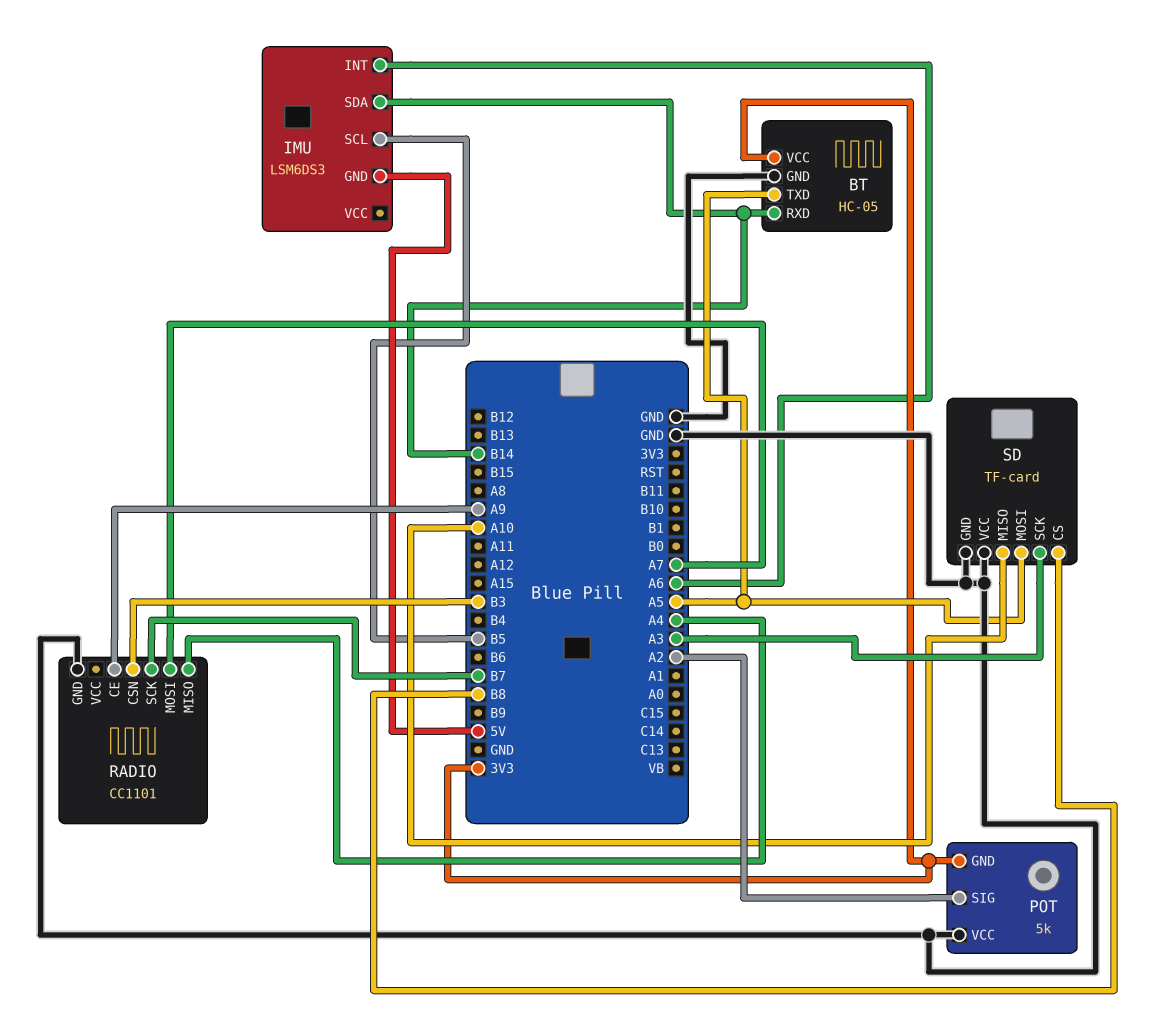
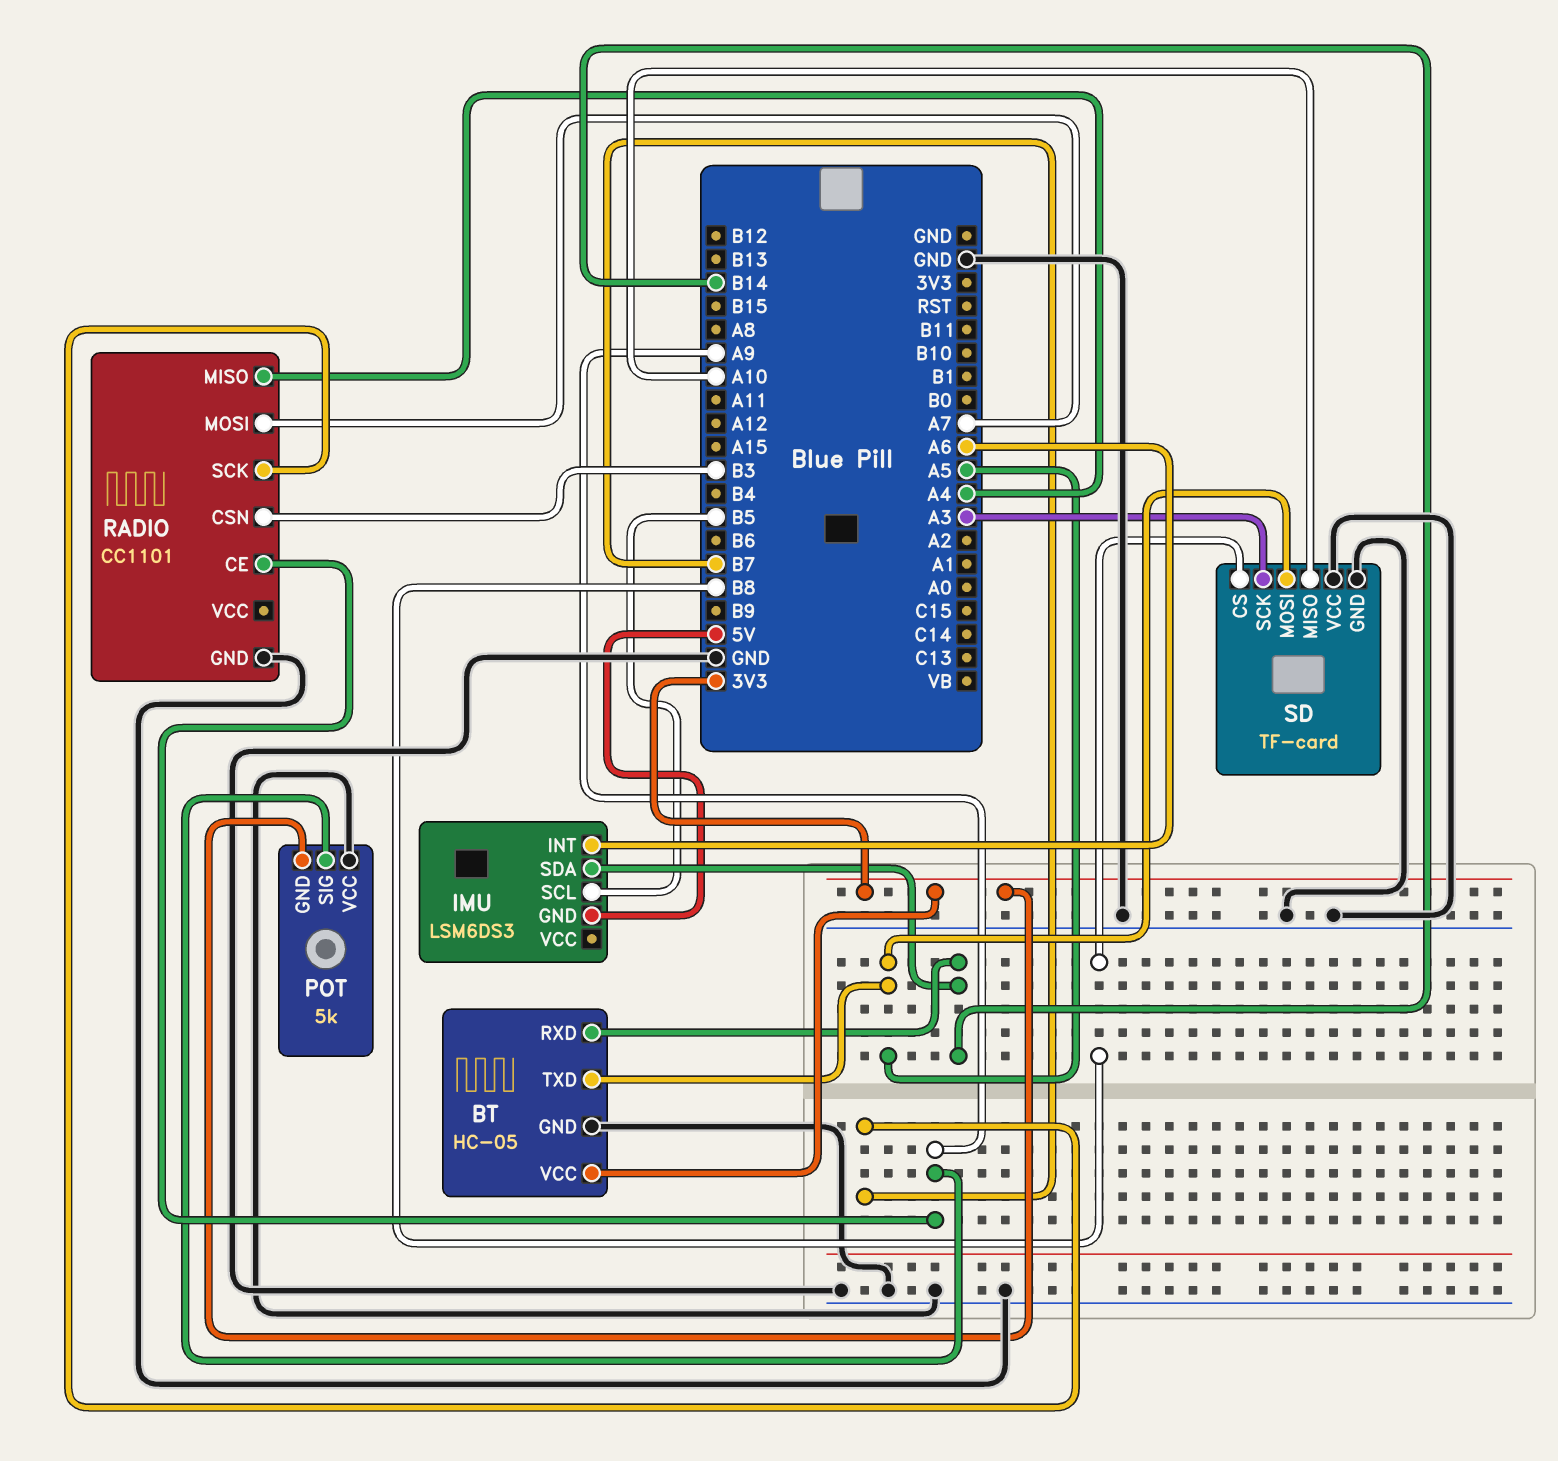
POT pin SIG: A2 -> A9

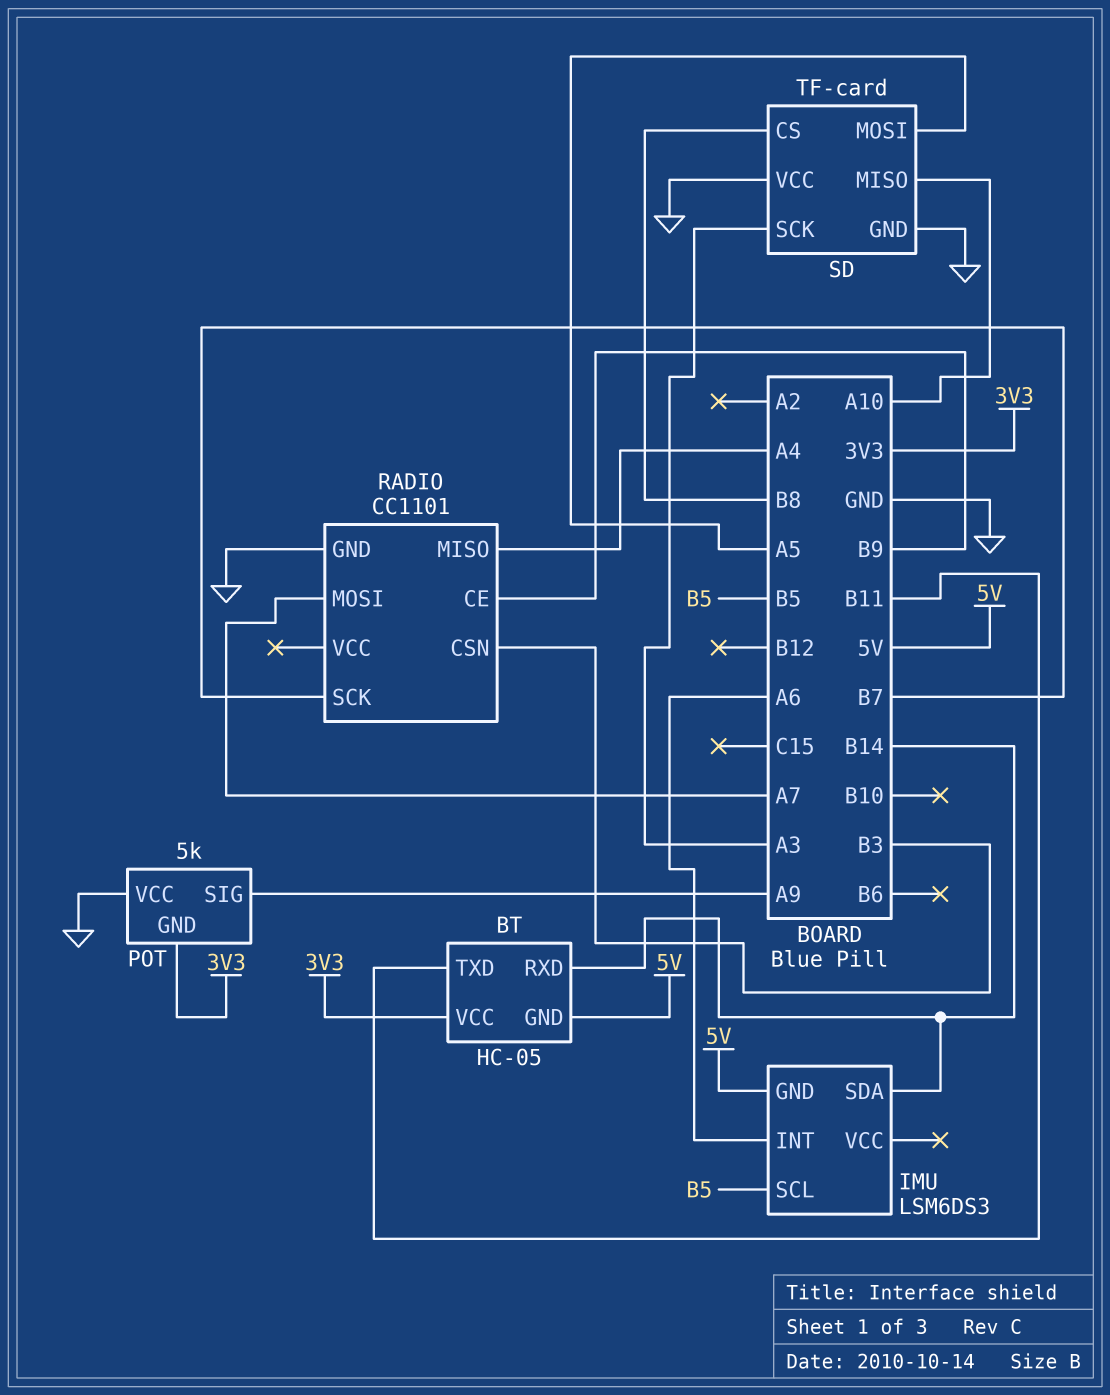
BT pin GND: GND -> 5V
BT pin TXD: A5 -> B11
RADIO pin CE: A9 -> B9

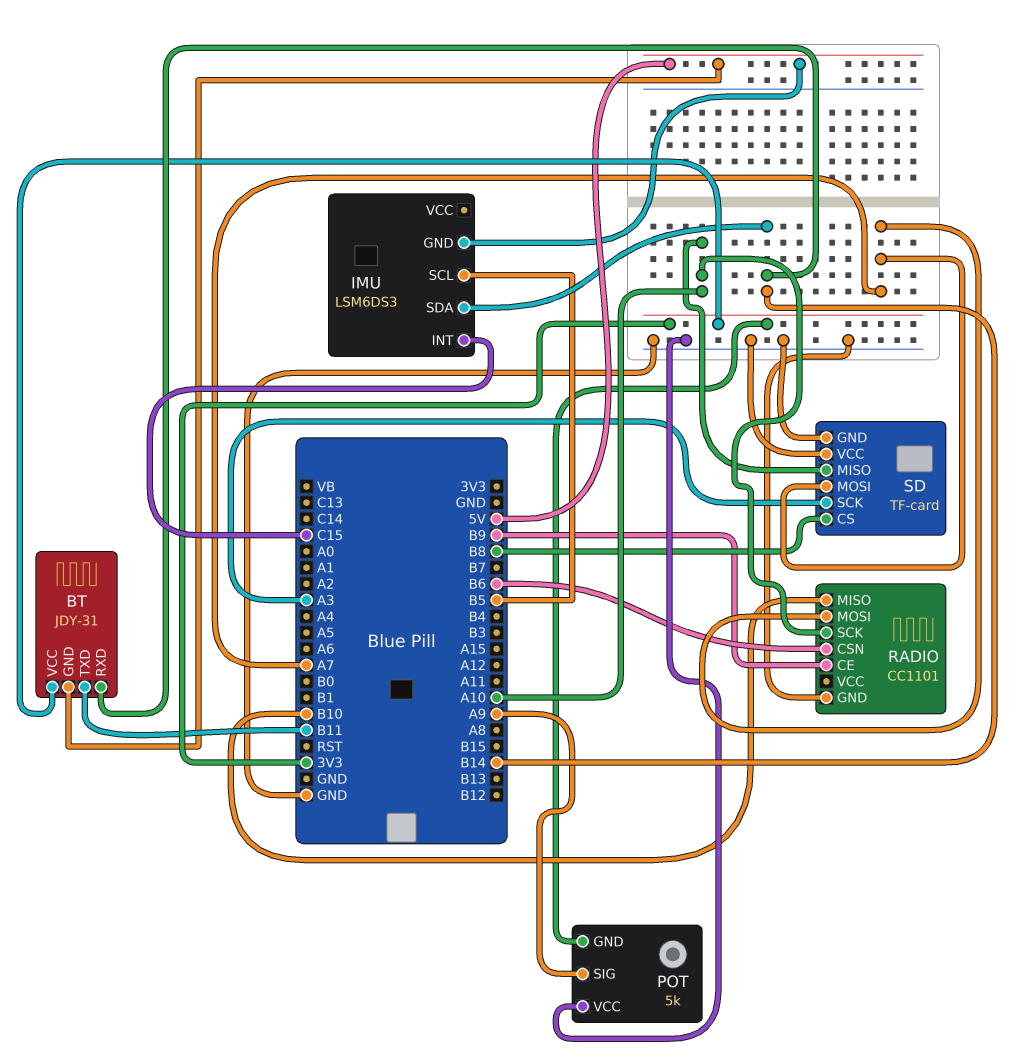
BT: HC-05 -> JDY-31
IMU pin INT: A6 -> C15
RADIO pin CSN: B3 -> B6
RADIO pin MISO: A4 -> B10
RADIO pin SCK: B7 -> A10
SD pin MOSI: A5 -> A7

